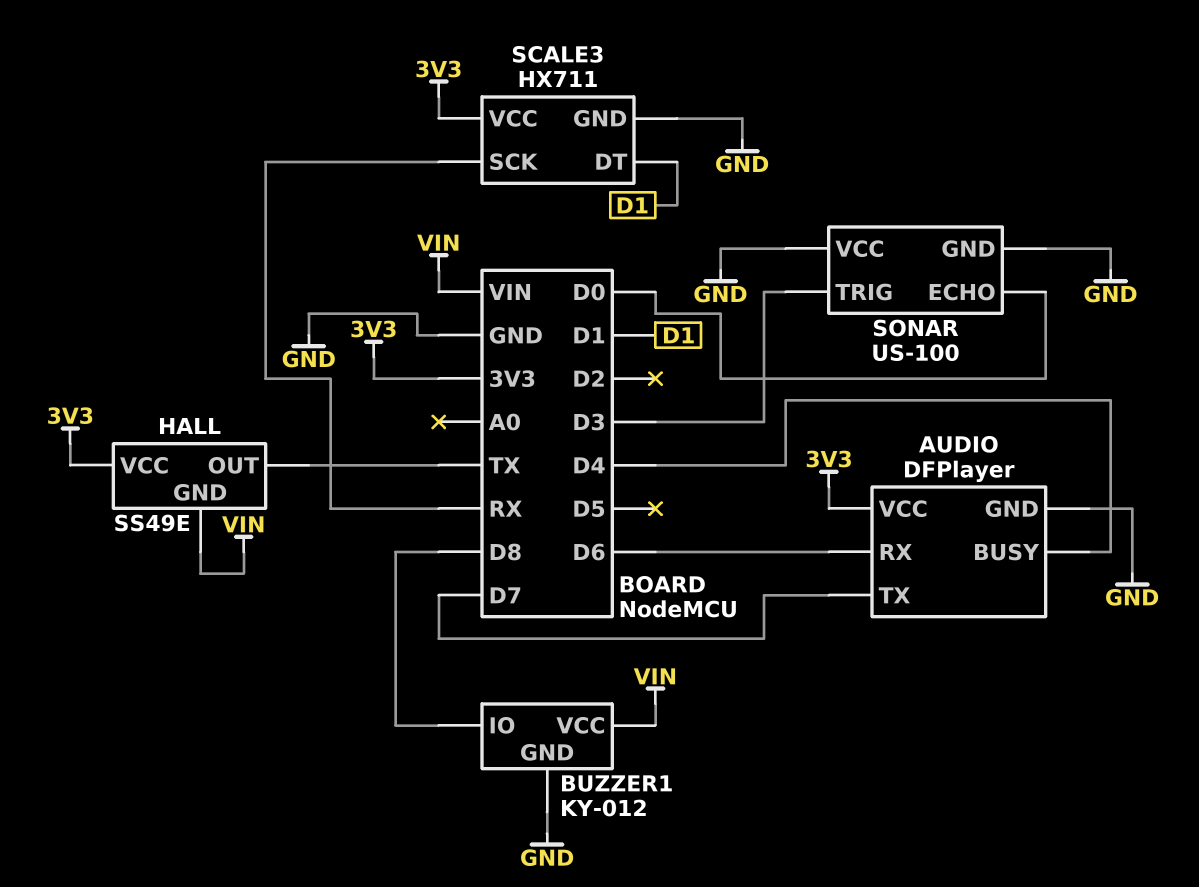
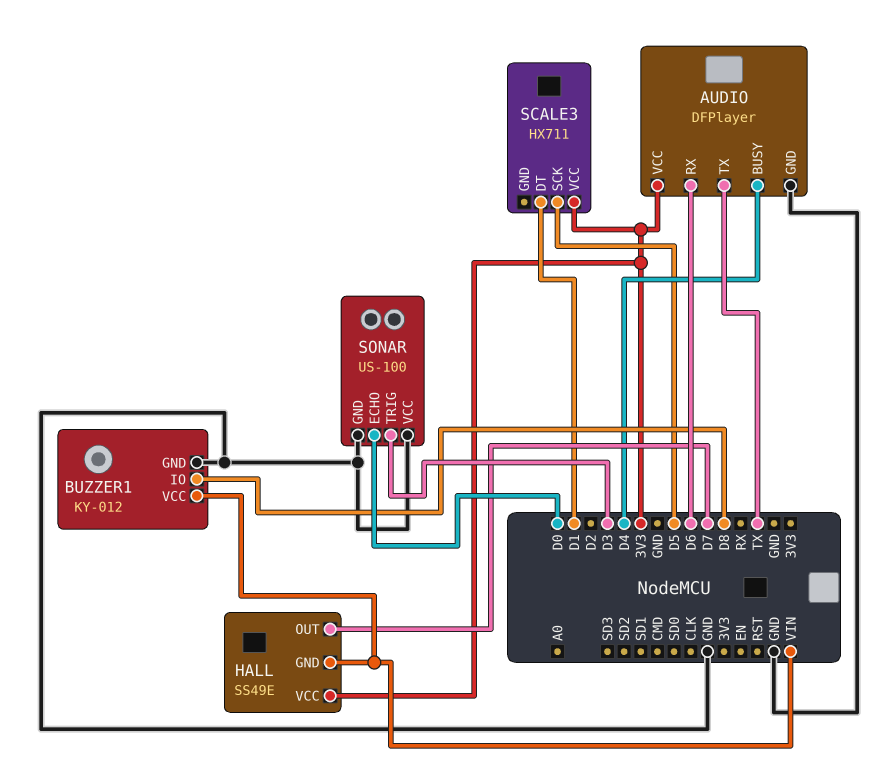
AUDIO pin TX: D7 -> TX
HALL pin OUT: TX -> D7
SCALE3 pin GND: GND -> none
SCALE3 pin SCK: RX -> D5

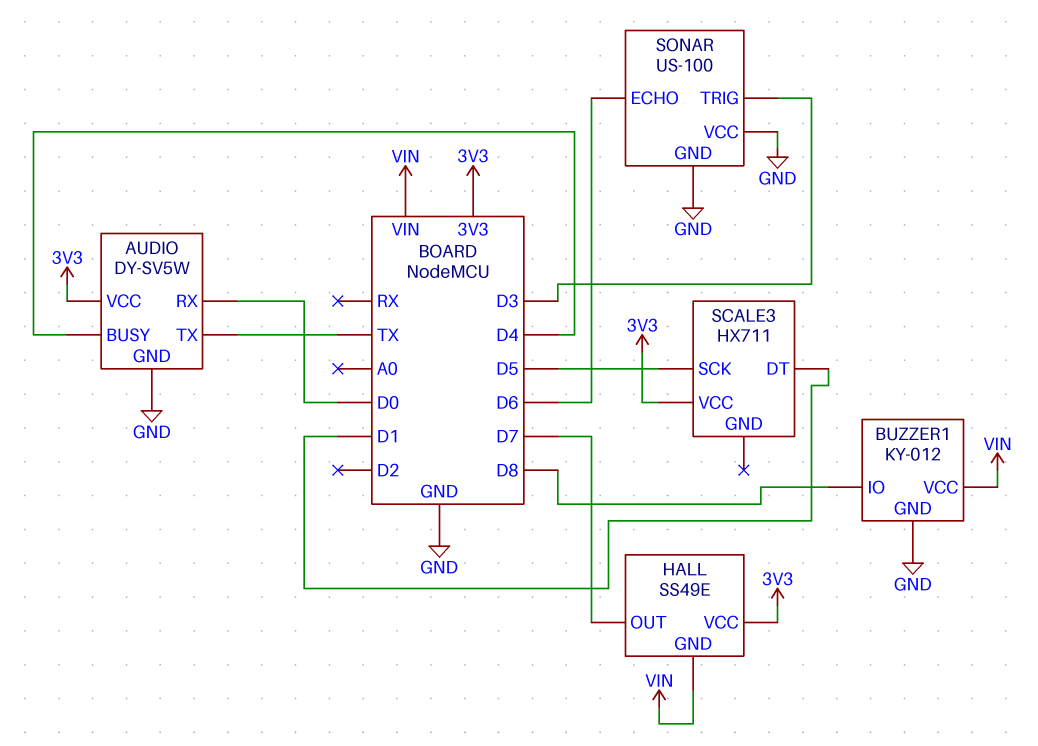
AUDIO: DFPlayer -> DY-SV5W
AUDIO pin RX: D6 -> D0
SONAR pin ECHO: D0 -> D6

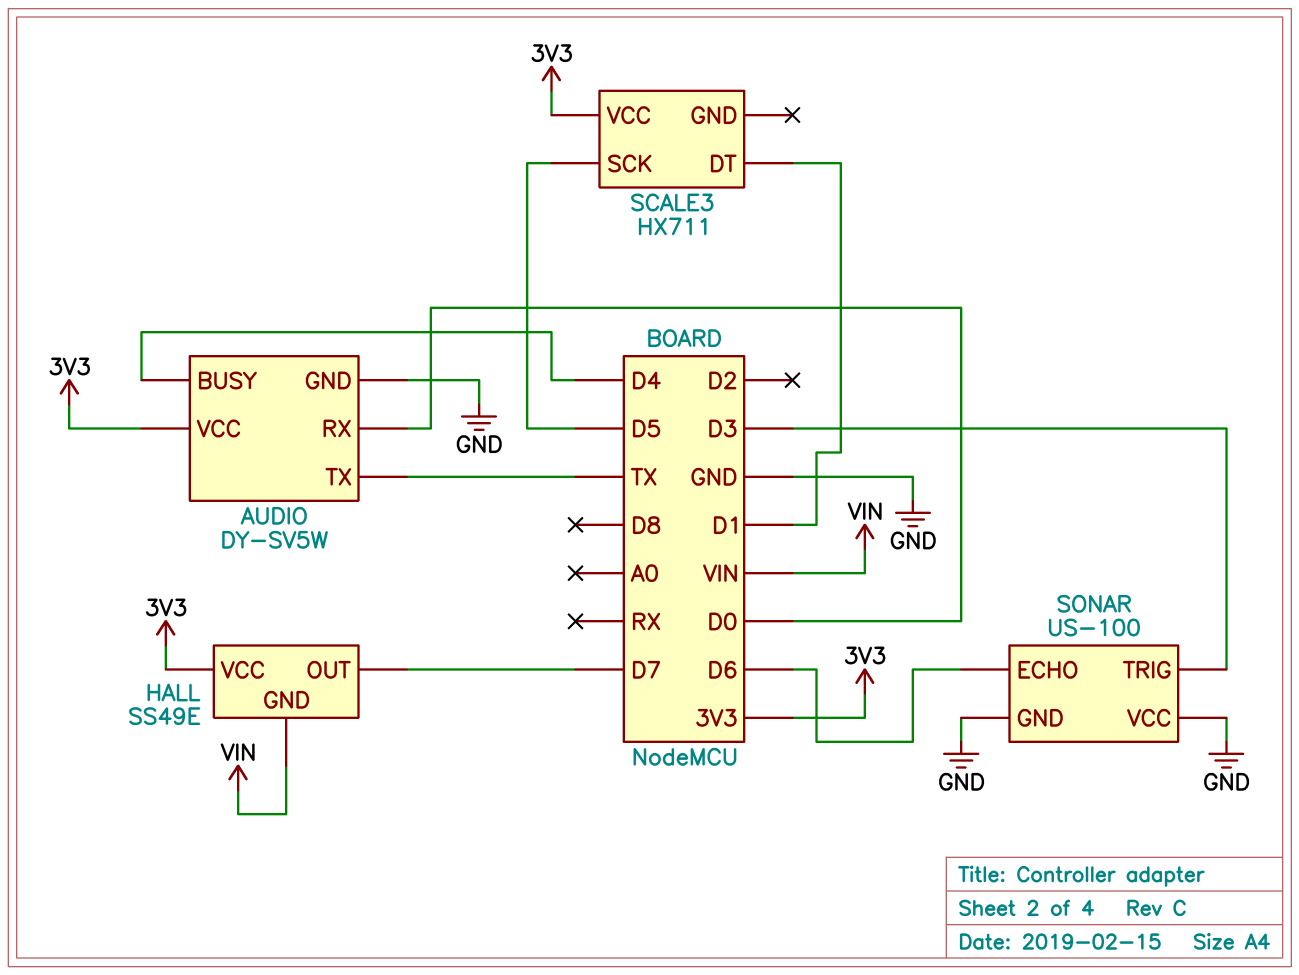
BUZZER1: KY-012 -> none
BUZZER1 pin GND: GND -> none
BUZZER1 pin IO: D8 -> none
BUZZER1 pin VCC: VIN -> none

